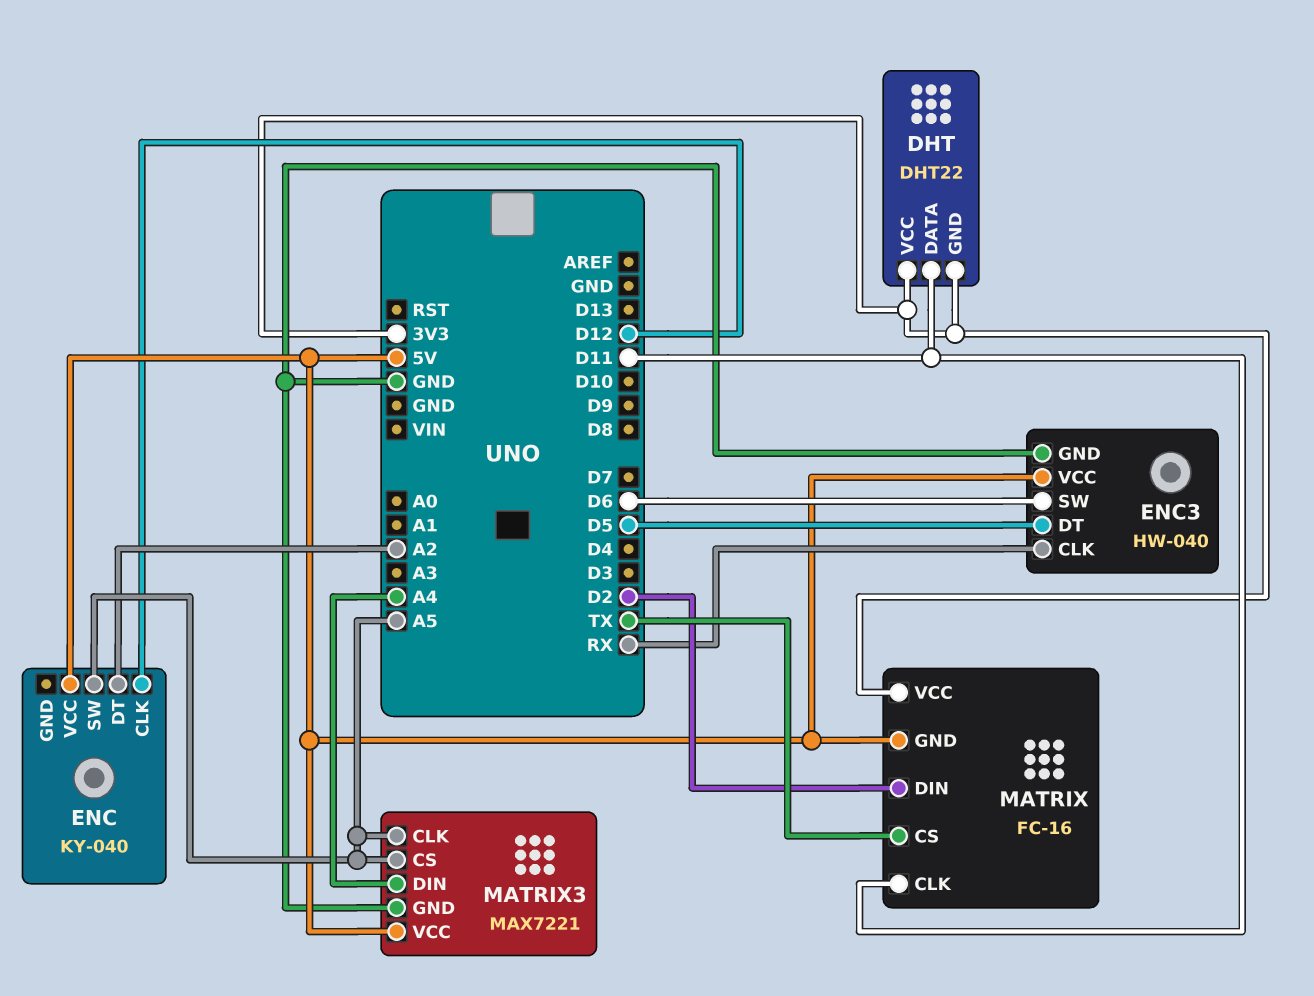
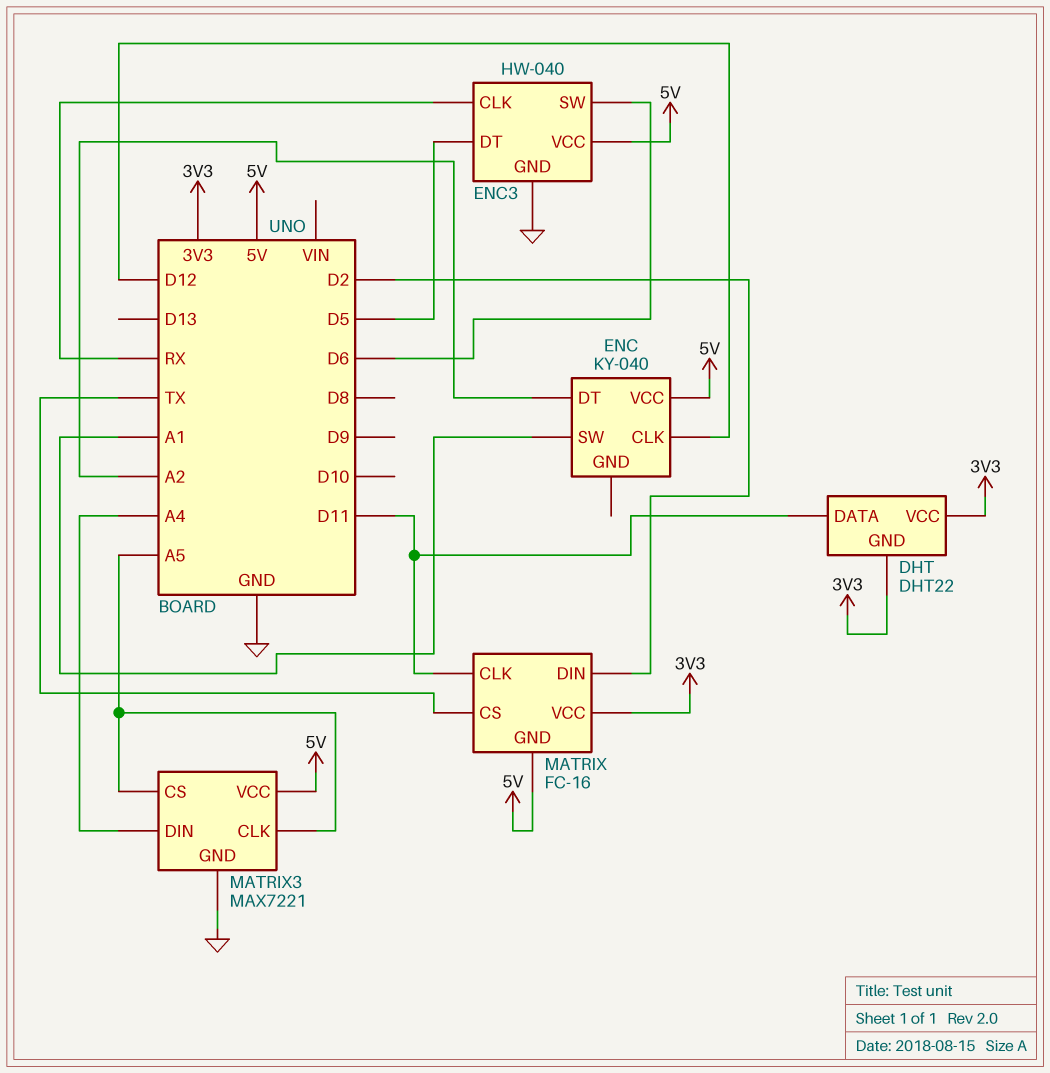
ENC pin SW: A5 -> A1

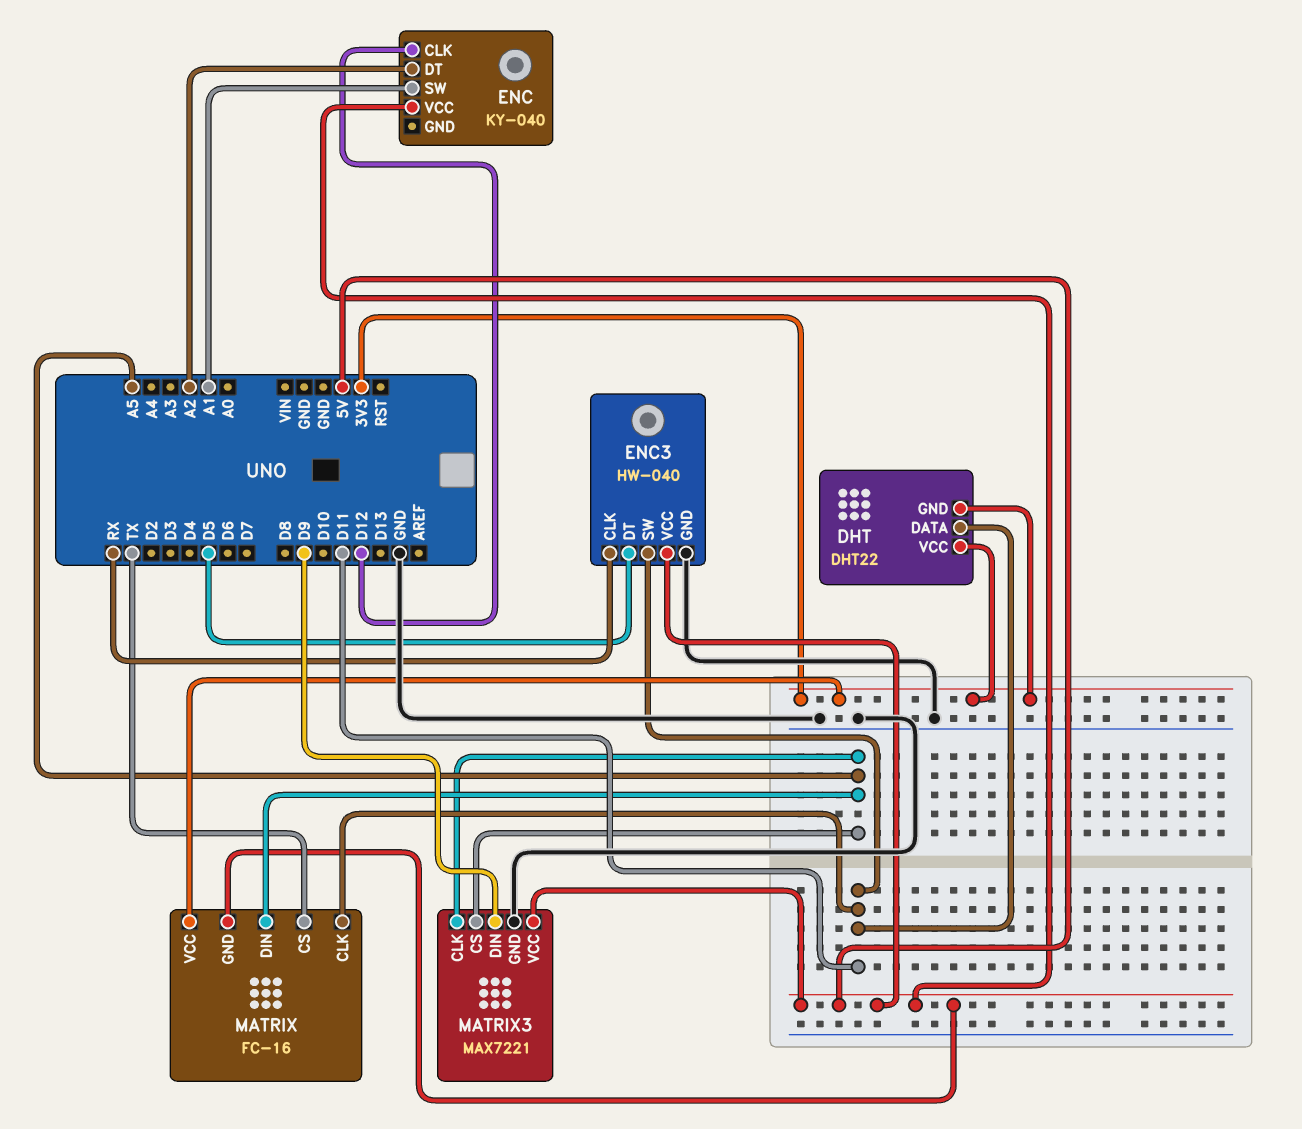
ENC3 pin SW: D6 -> D11
MATRIX pin DIN: D2 -> A5
MATRIX3 pin DIN: A4 -> D9

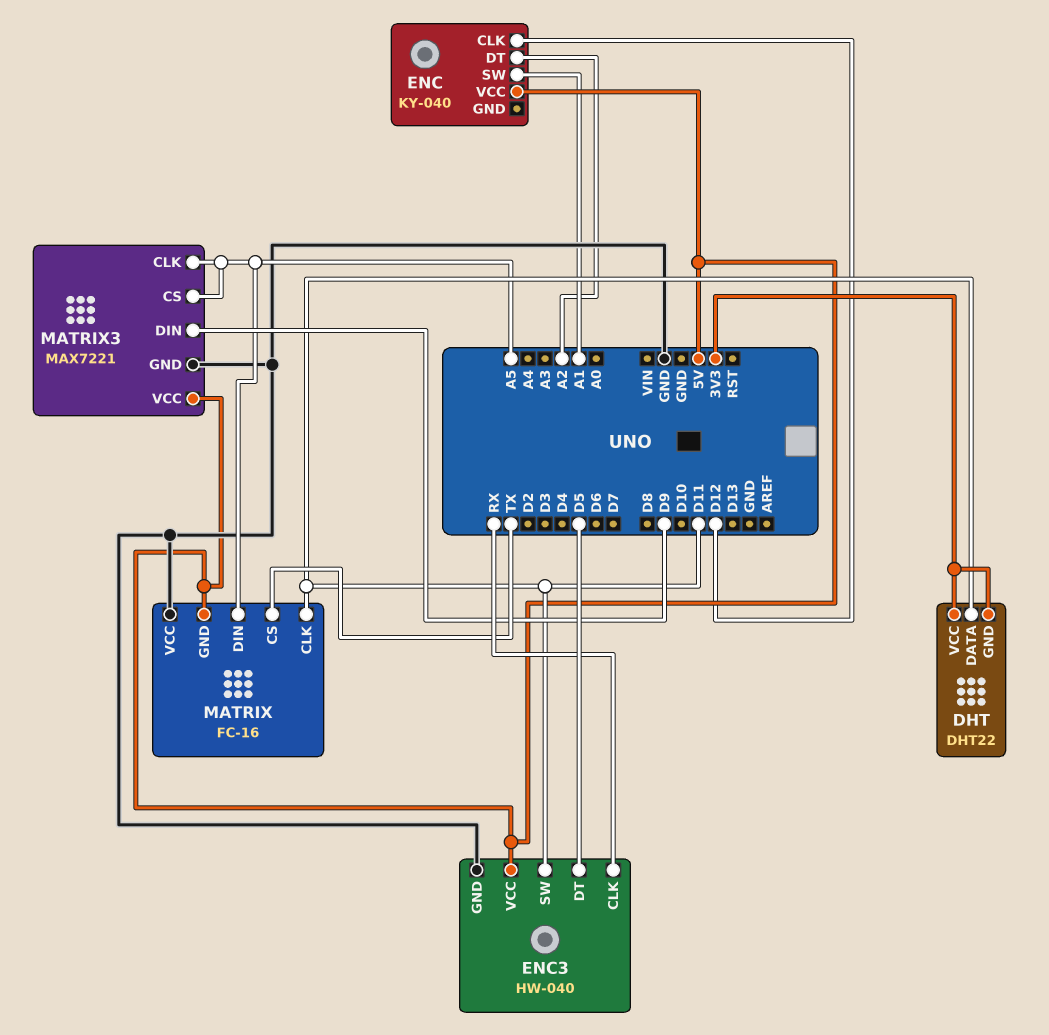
MATRIX pin VCC: 3V3 -> GND

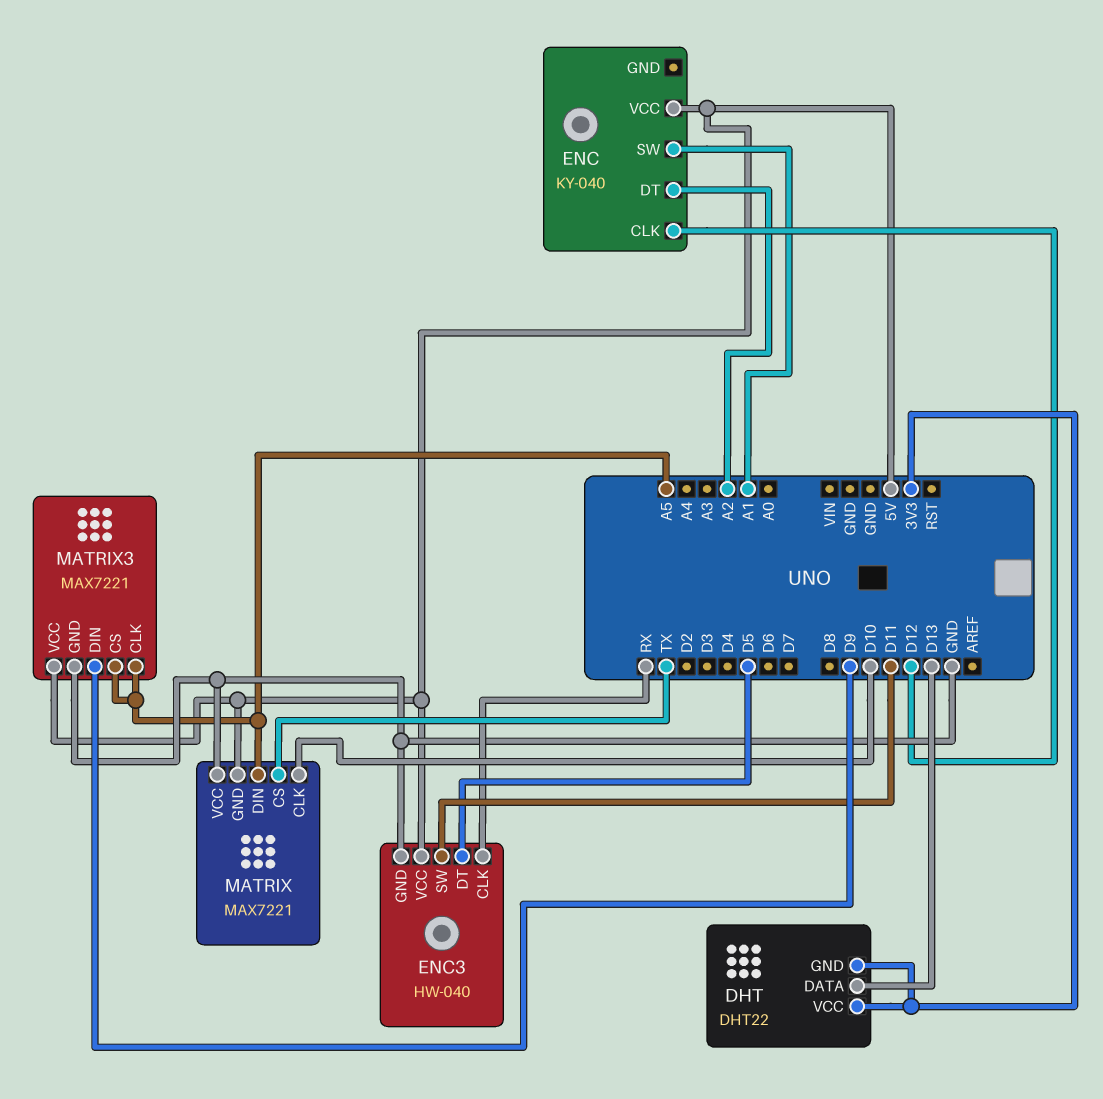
DHT pin DATA: D11 -> D13
MATRIX: FC-16 -> MAX7221
MATRIX pin CLK: D11 -> D10

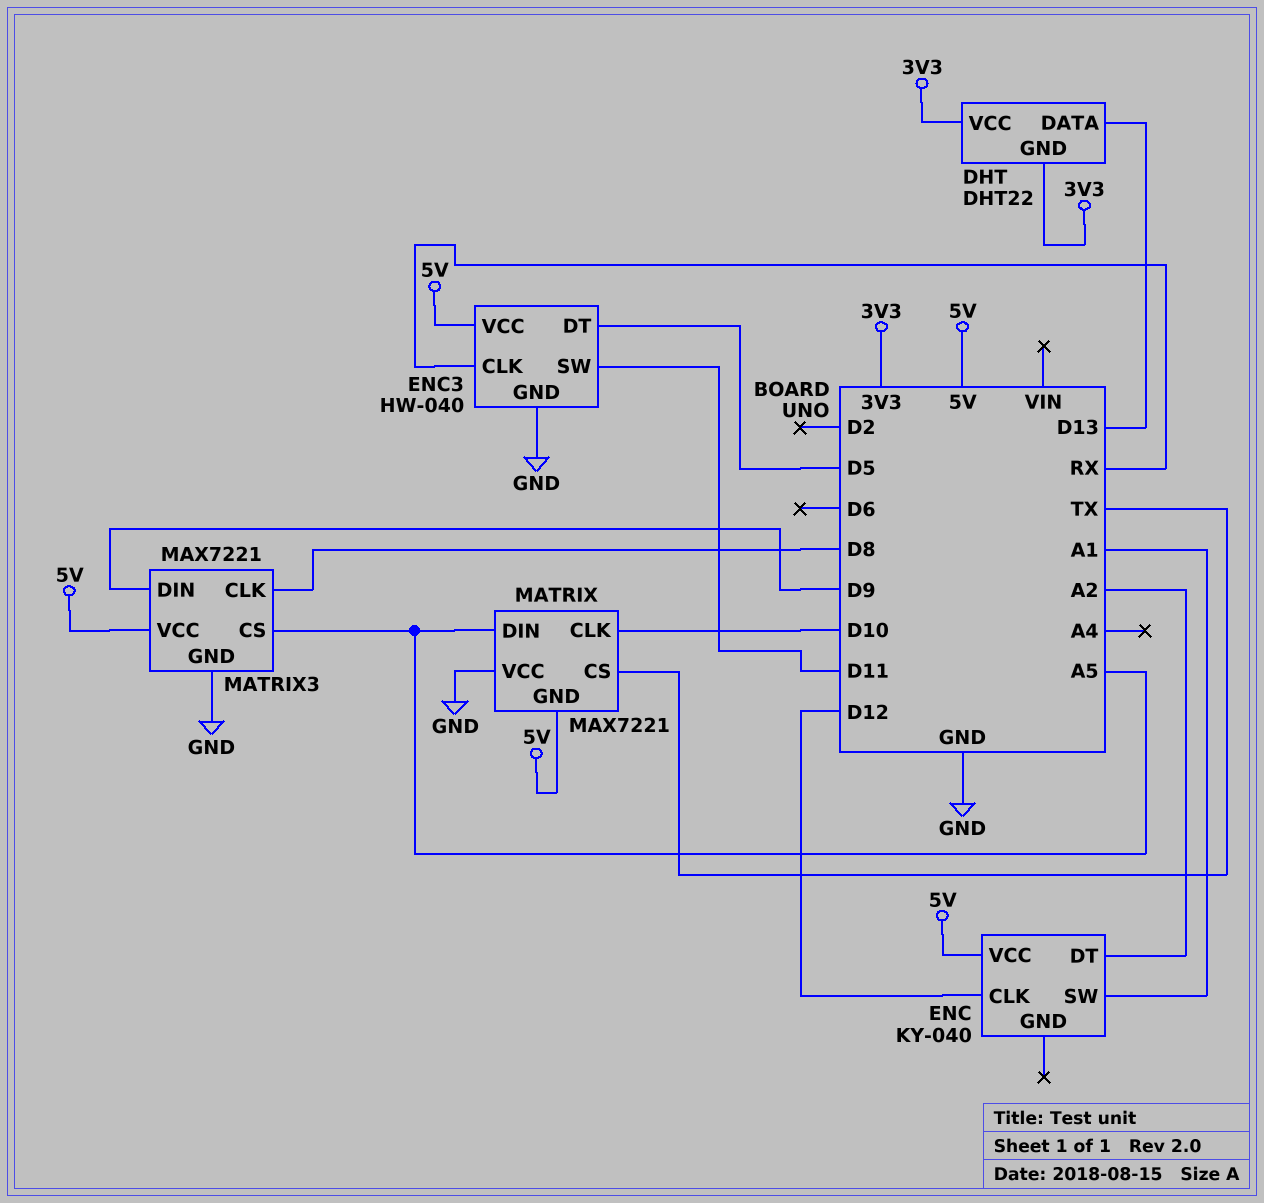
MATRIX3 pin CLK: A5 -> D8

